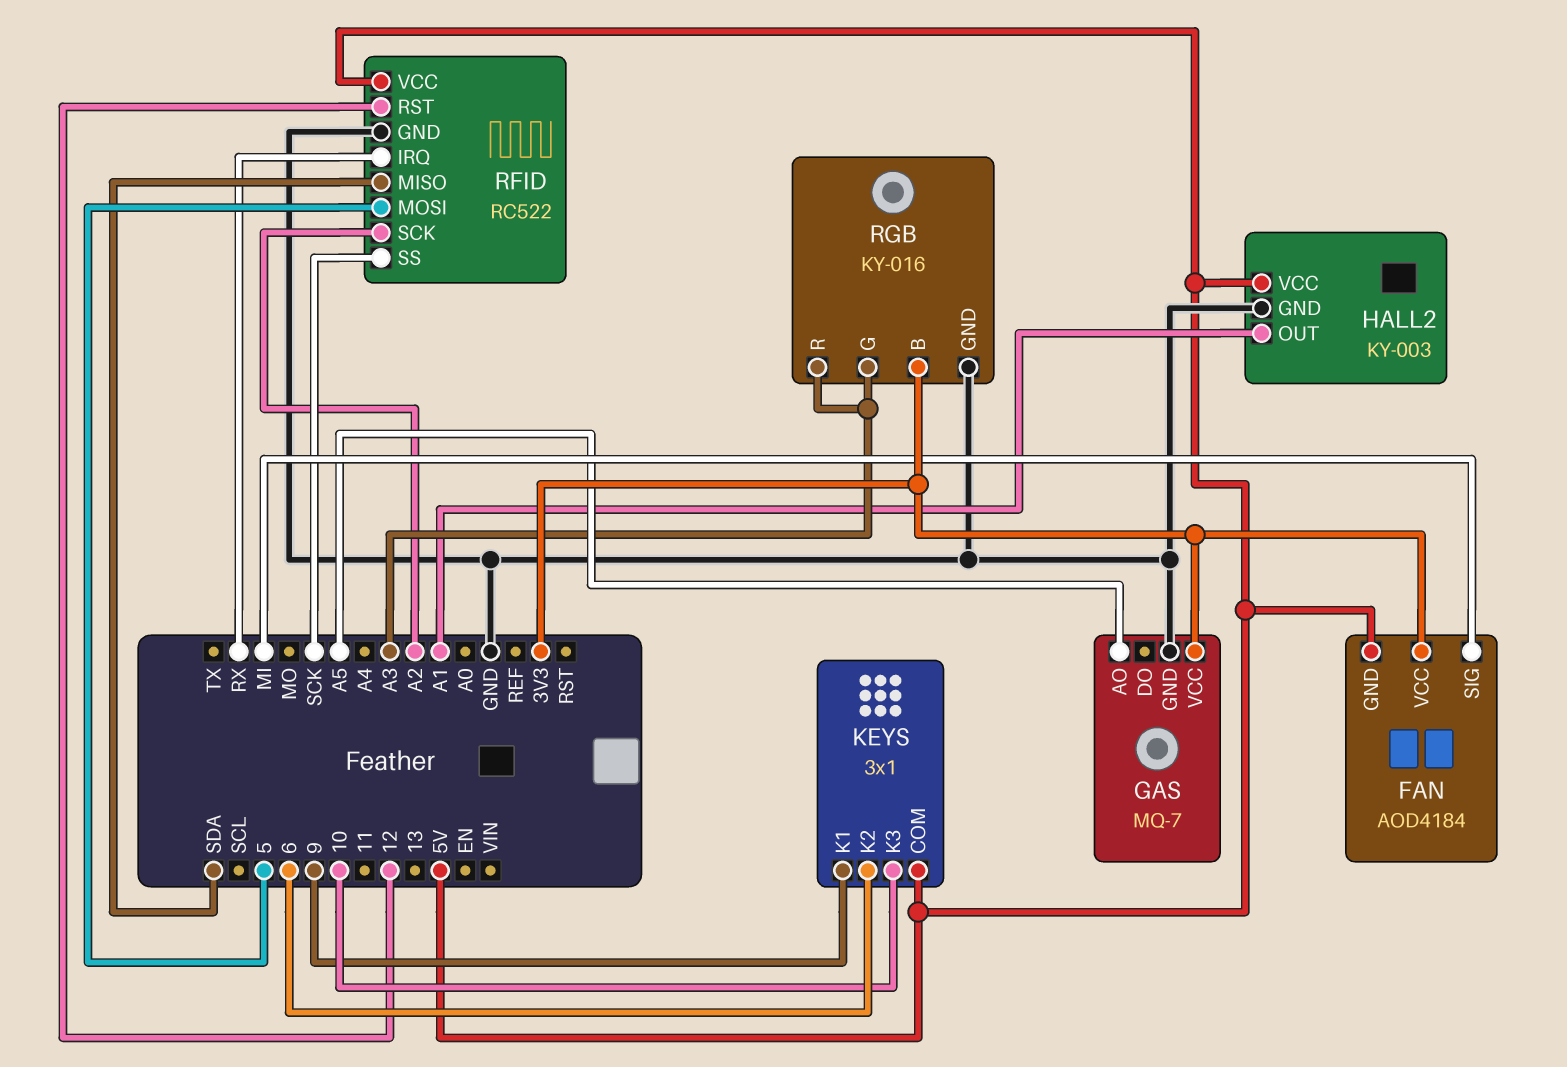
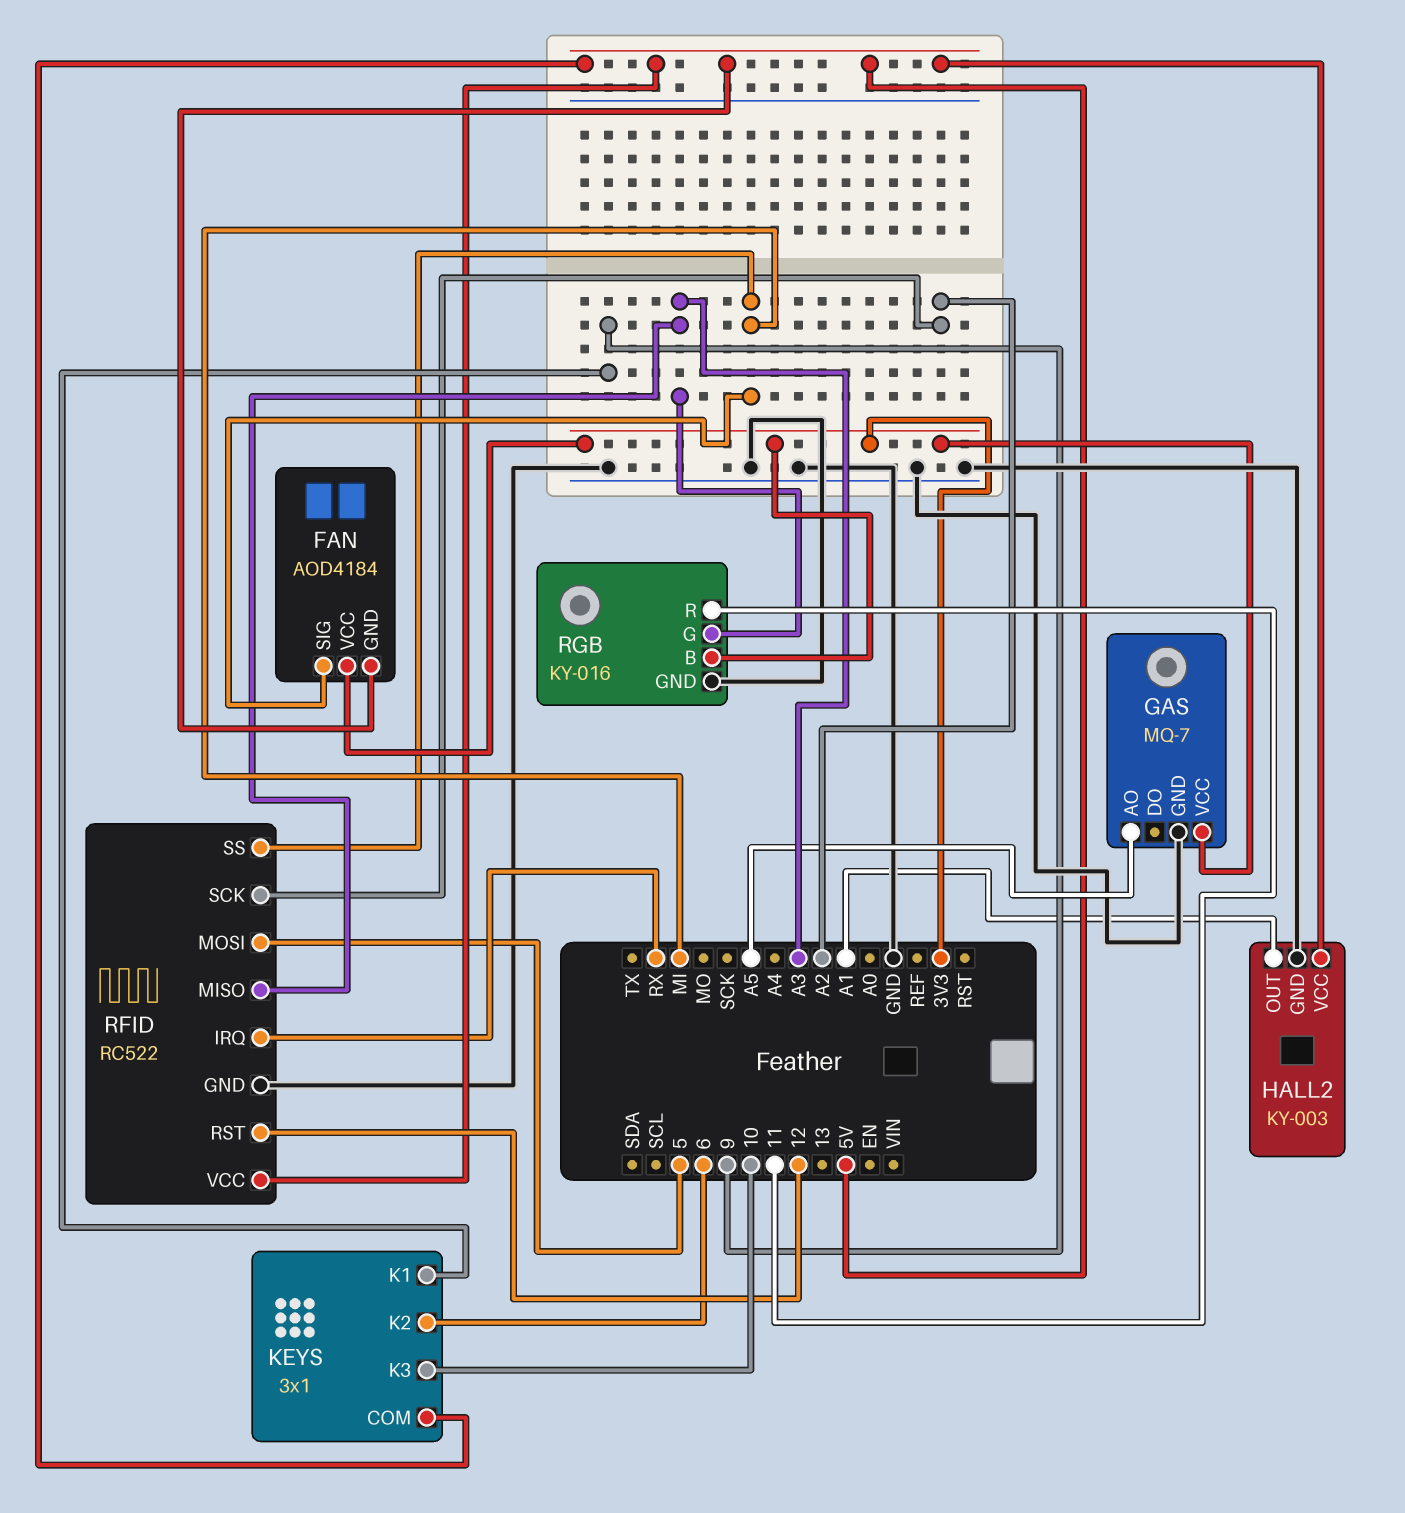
RFID pin MISO: SDA -> A3
RFID pin SS: SCK -> MI
RGB pin R: A3 -> 11

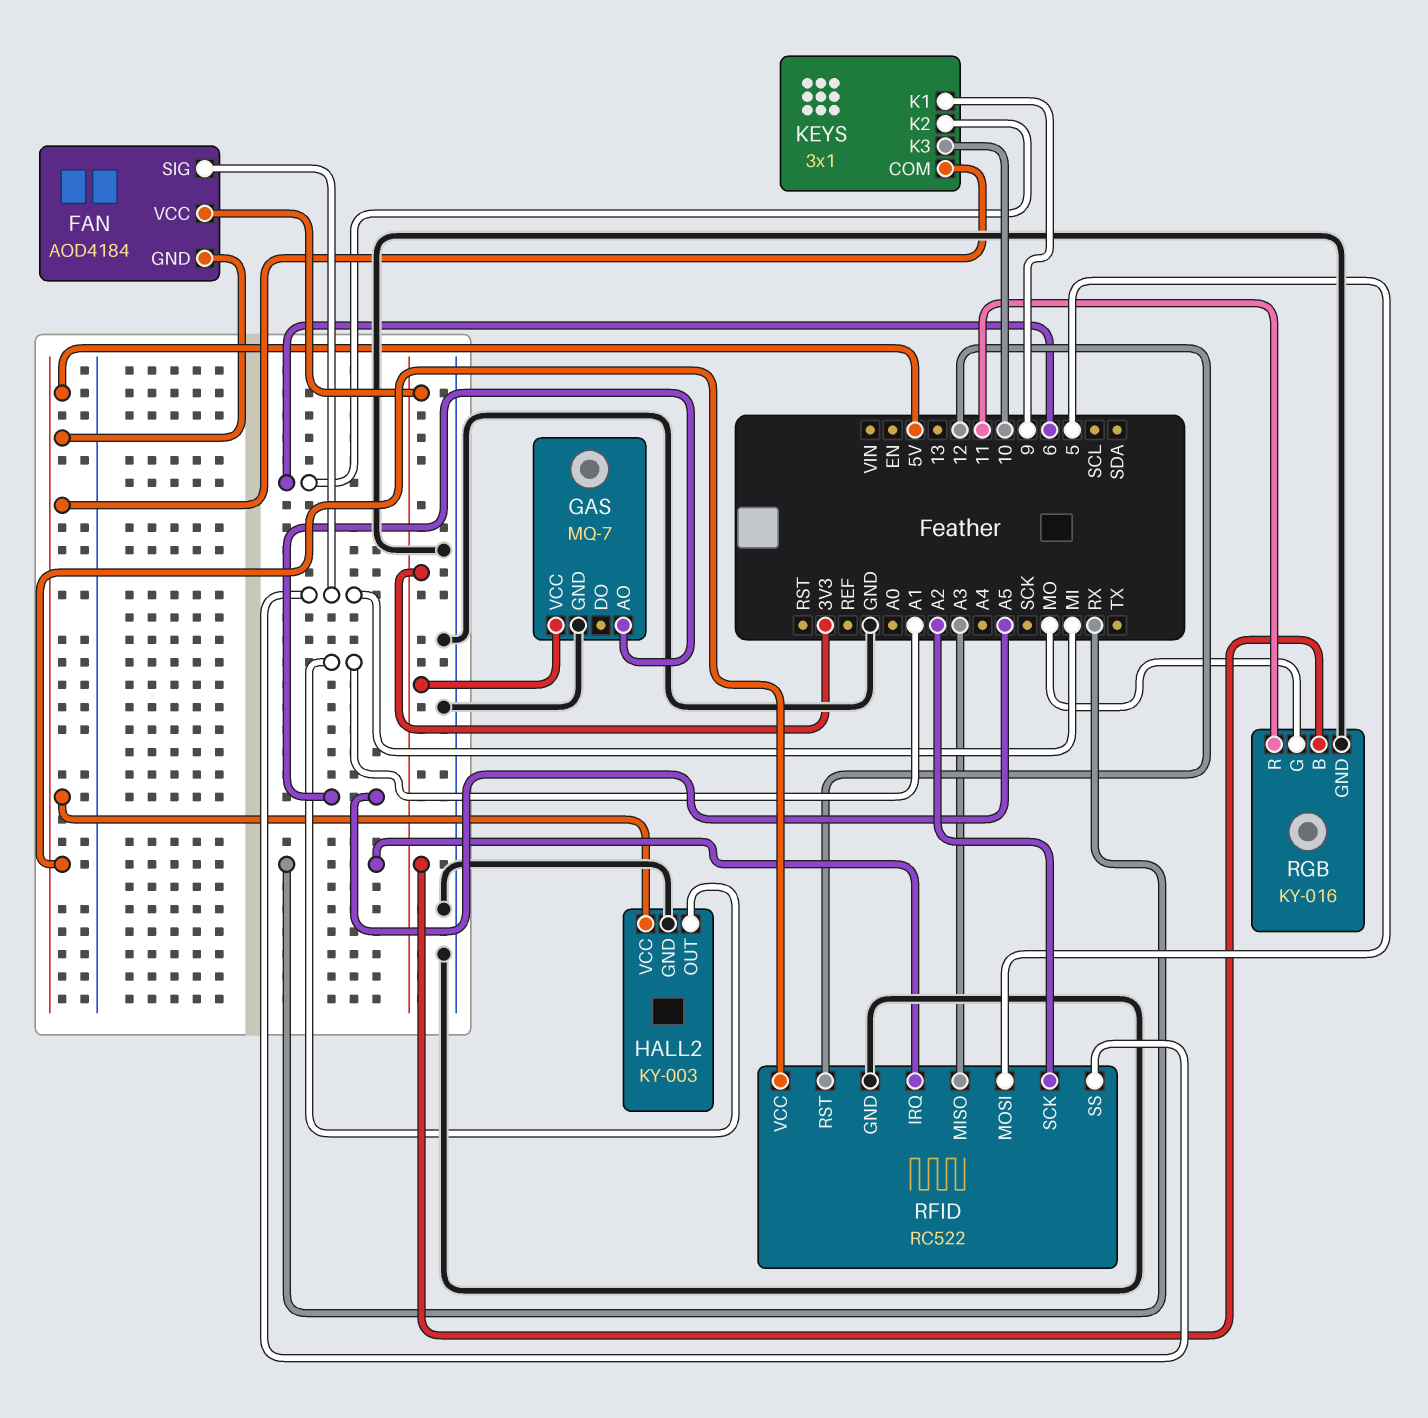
RGB pin G: A3 -> MO

